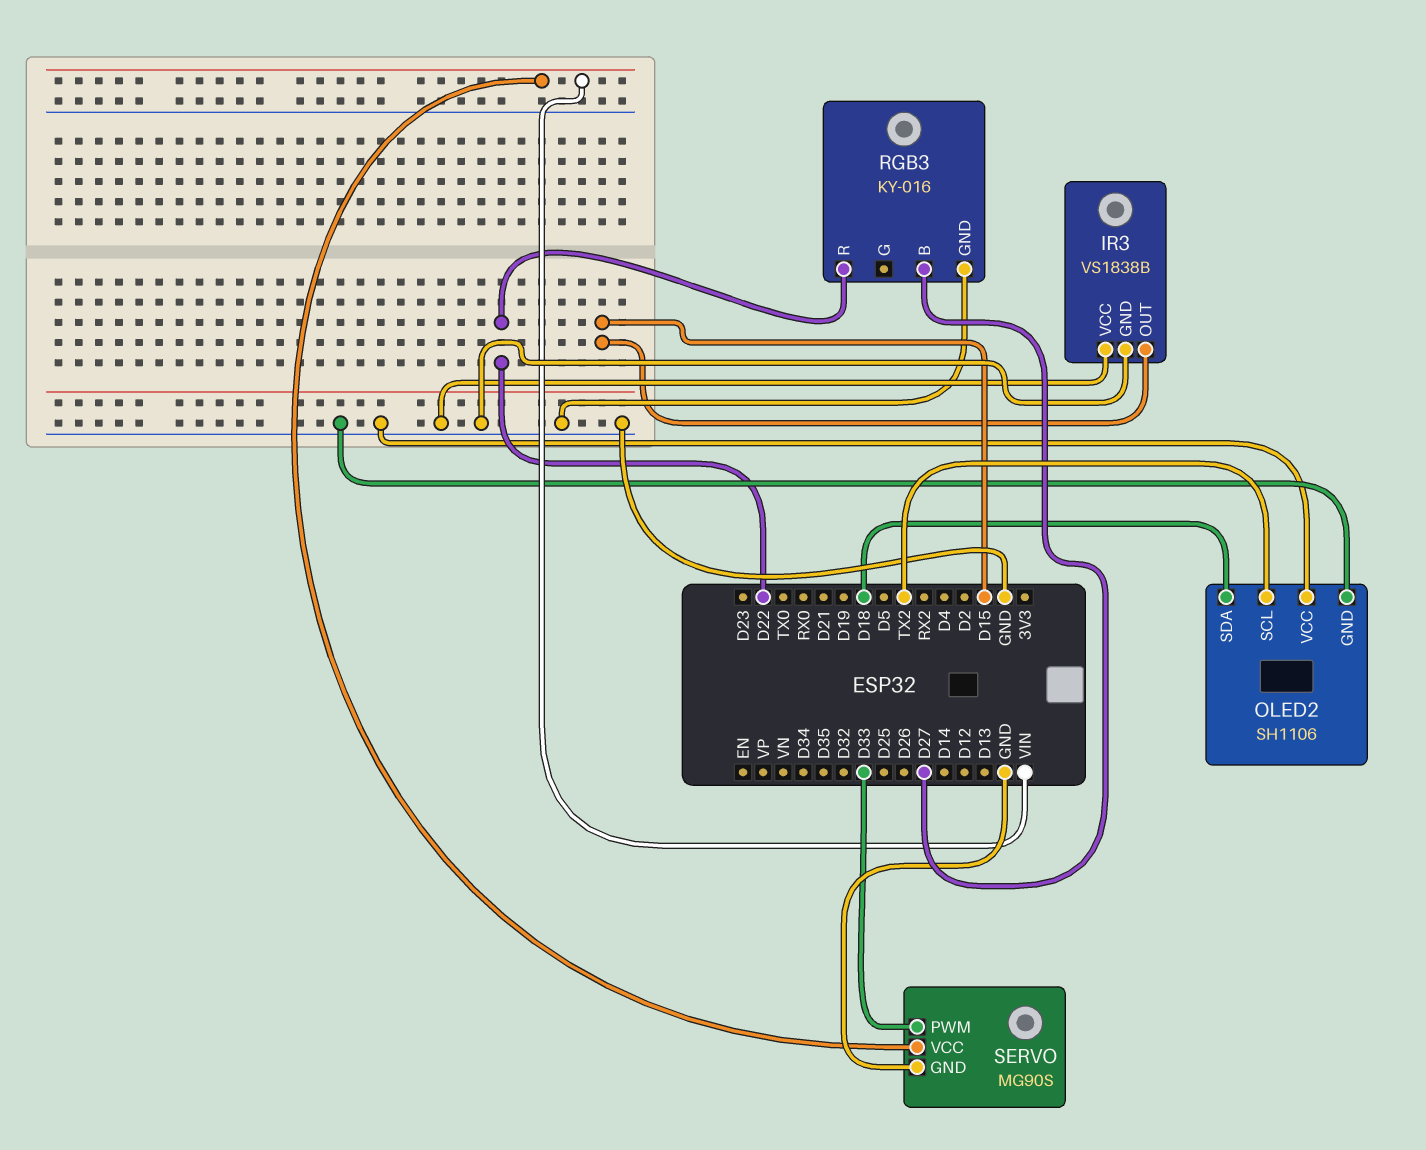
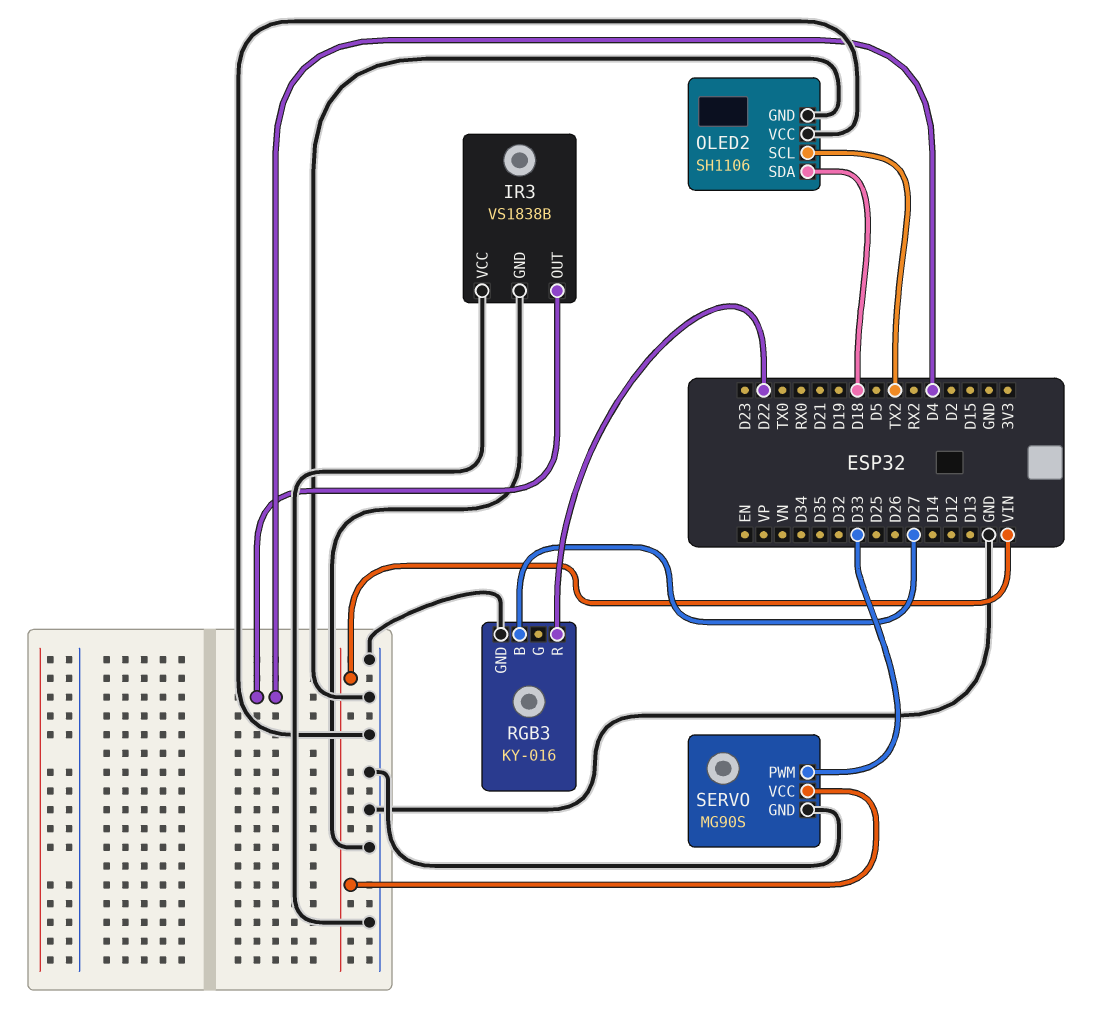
IR3 pin OUT: D15 -> D4

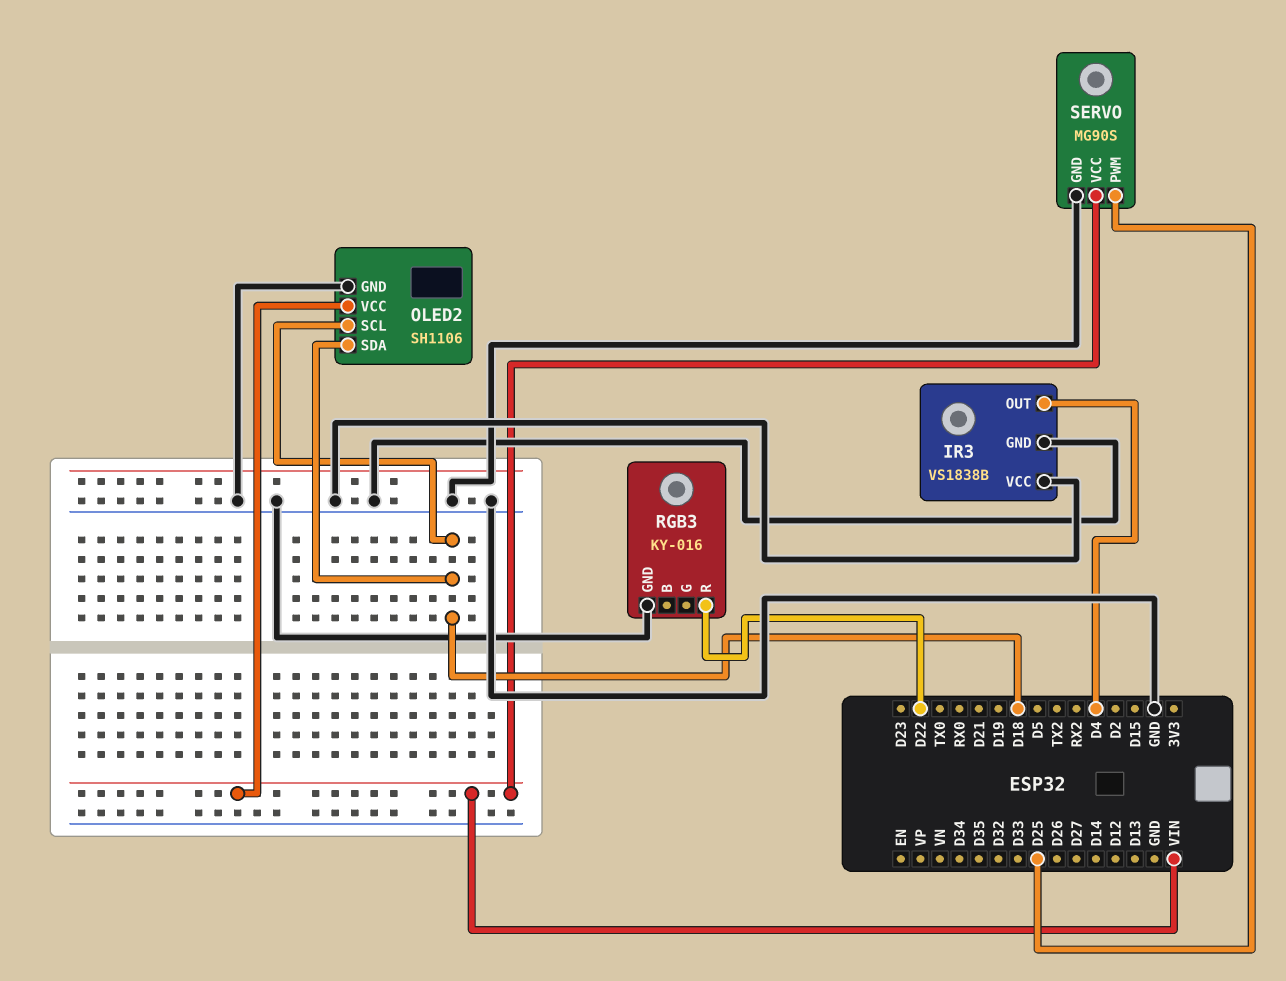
OLED2 pin SCL: TX2 -> D18
OLED2 pin VCC: GND -> VIN
RGB3 pin B: D27 -> none
SERVO pin PWM: D33 -> D25

